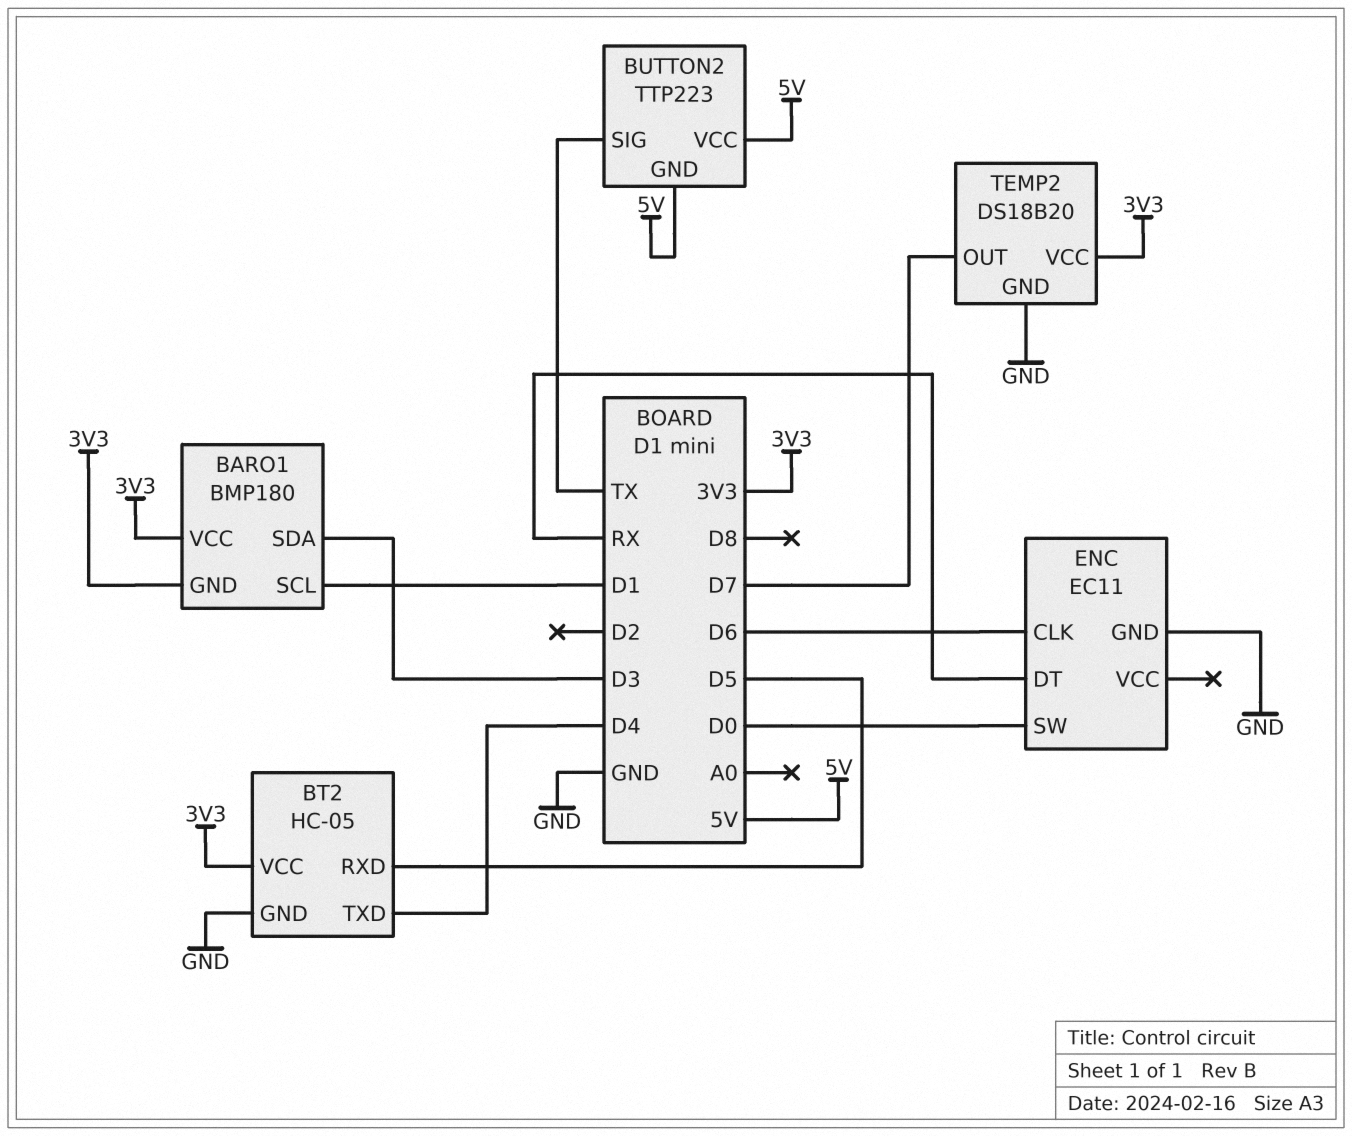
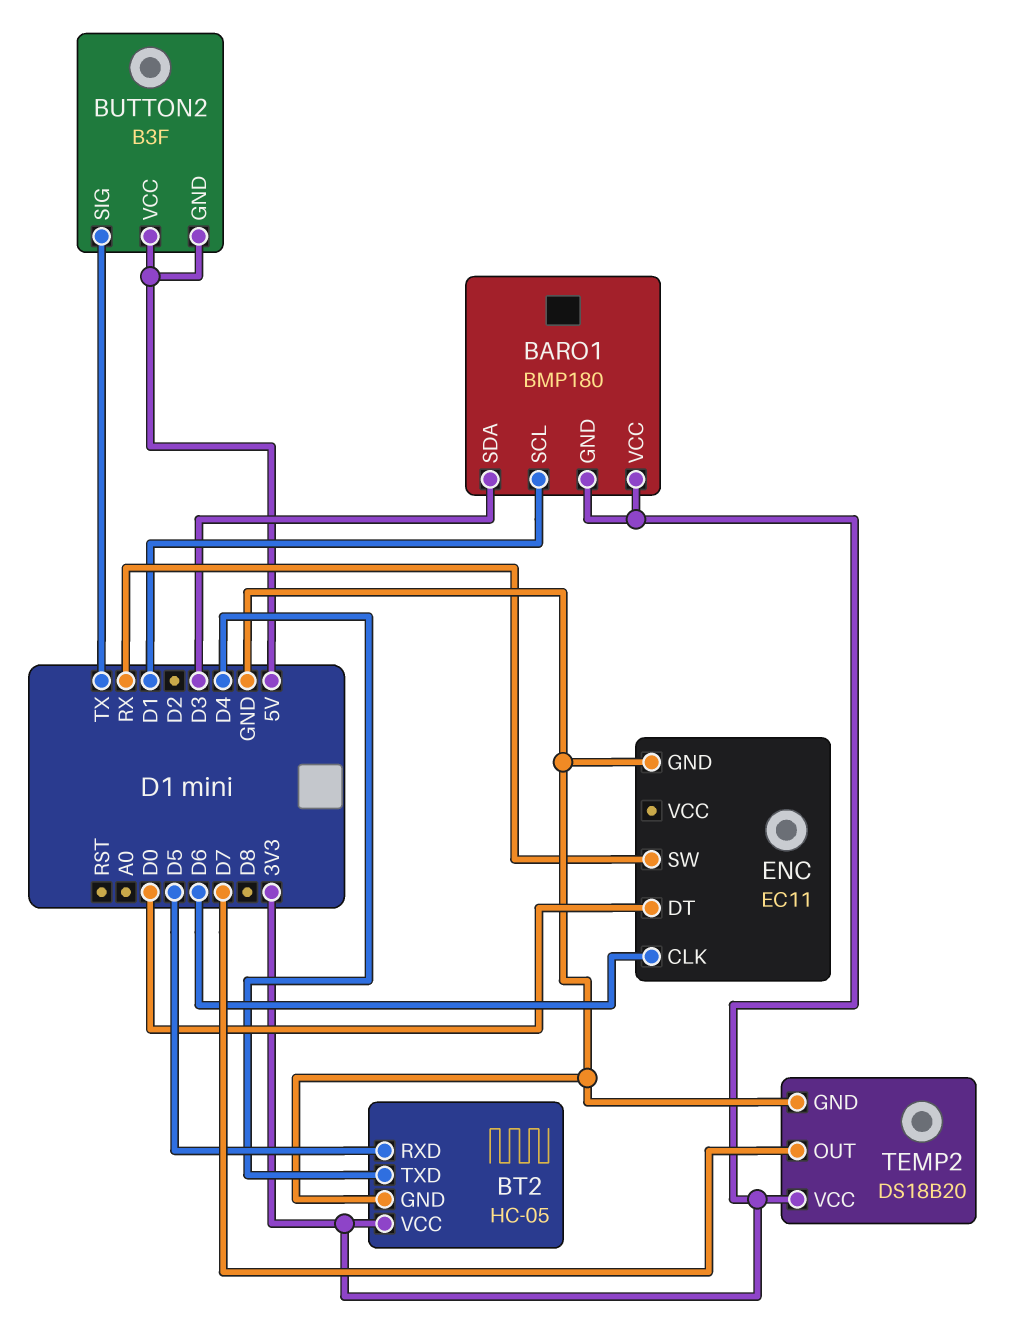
BUTTON2: TTP223 -> B3F
ENC pin DT: RX -> D0
ENC pin SW: D0 -> RX

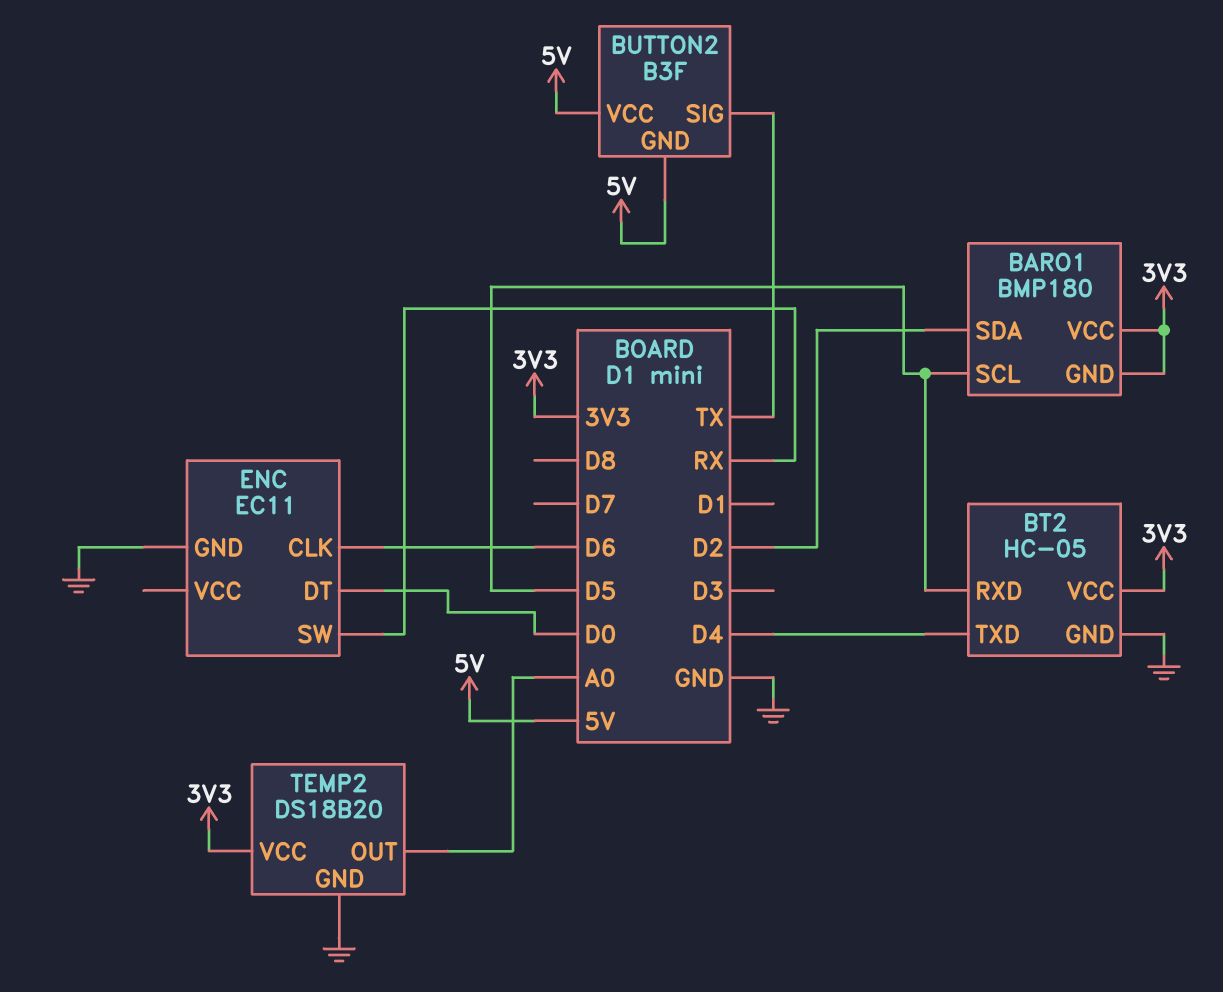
BARO1 pin SCL: D1 -> D5
BARO1 pin SDA: D3 -> D2
TEMP2 pin OUT: D7 -> A0

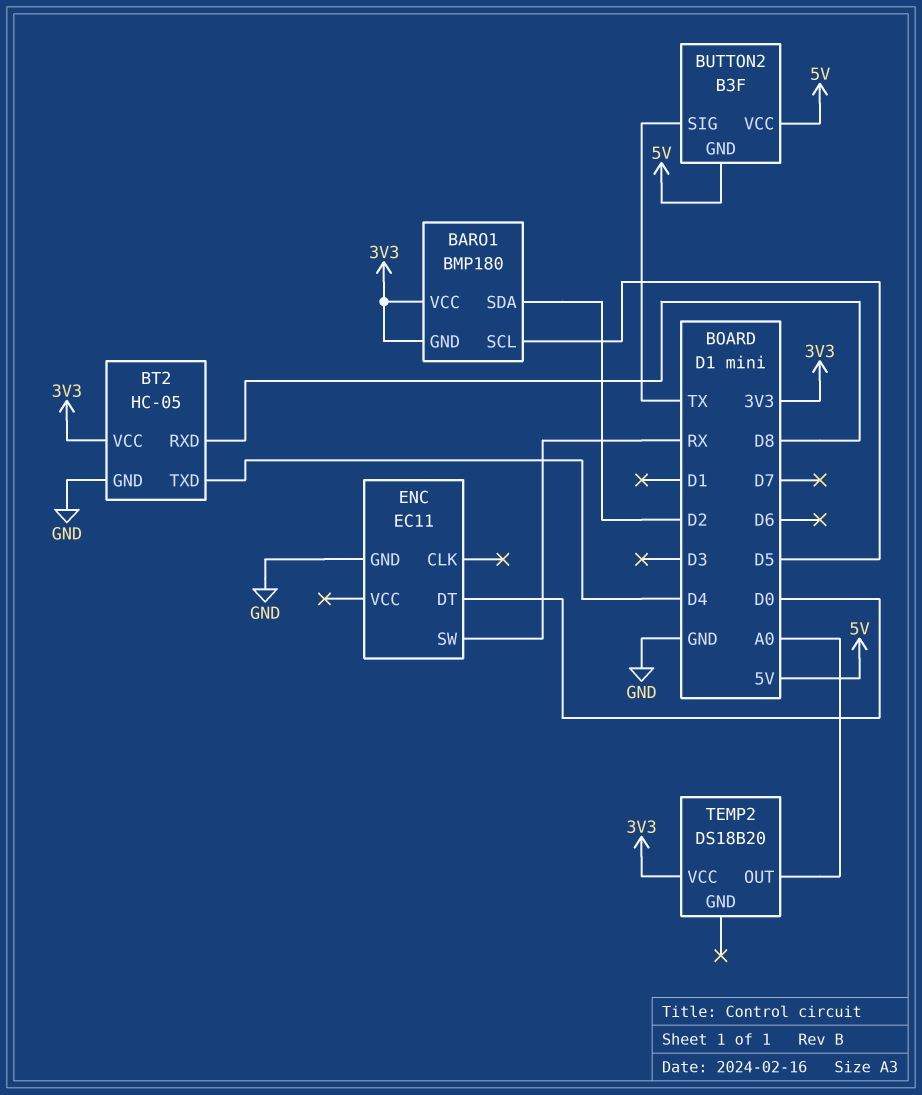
BT2 pin RXD: D5 -> D8
ENC pin CLK: D6 -> none
TEMP2 pin GND: GND -> none

